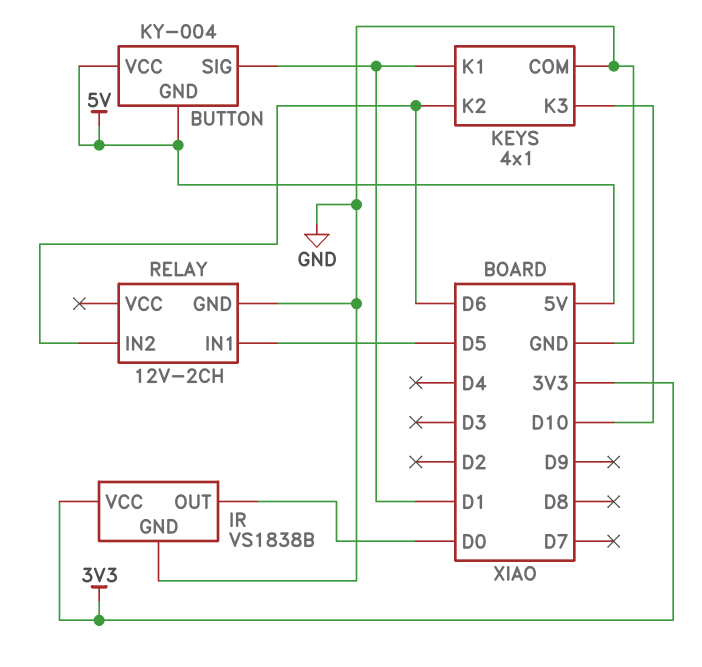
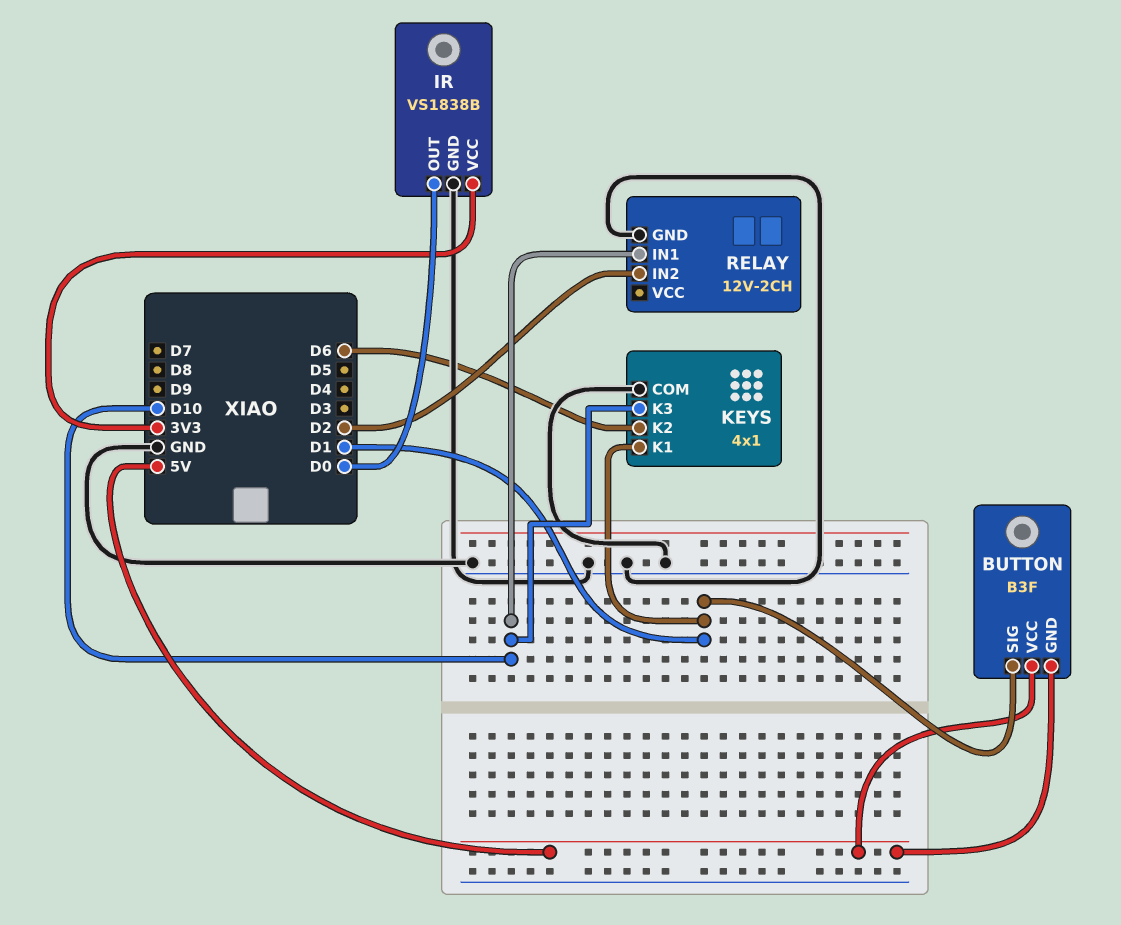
BUTTON: KY-004 -> B3F
RELAY pin IN1: D5 -> D10
RELAY pin IN2: D6 -> D2

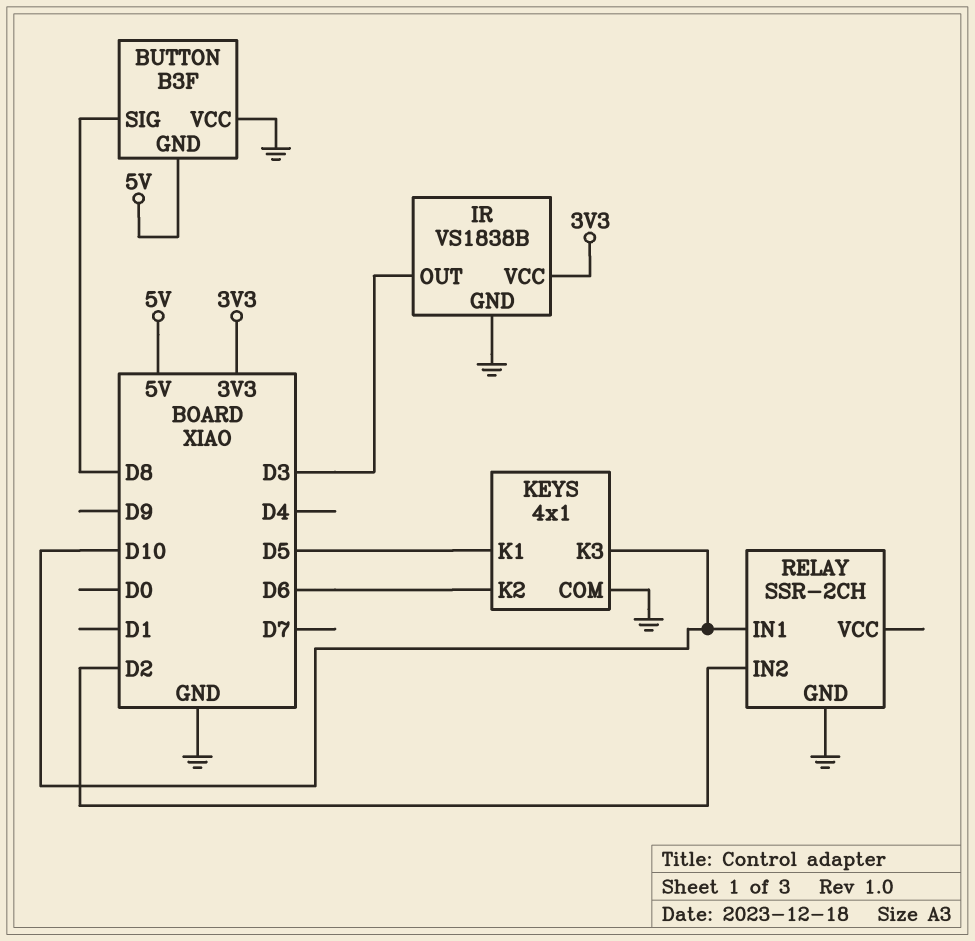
BUTTON pin SIG: D1 -> D8
BUTTON pin VCC: 5V -> GND
IR pin OUT: D0 -> D3
KEYS pin K1: D1 -> D5
RELAY: 12V-2CH -> SSR-2CH

